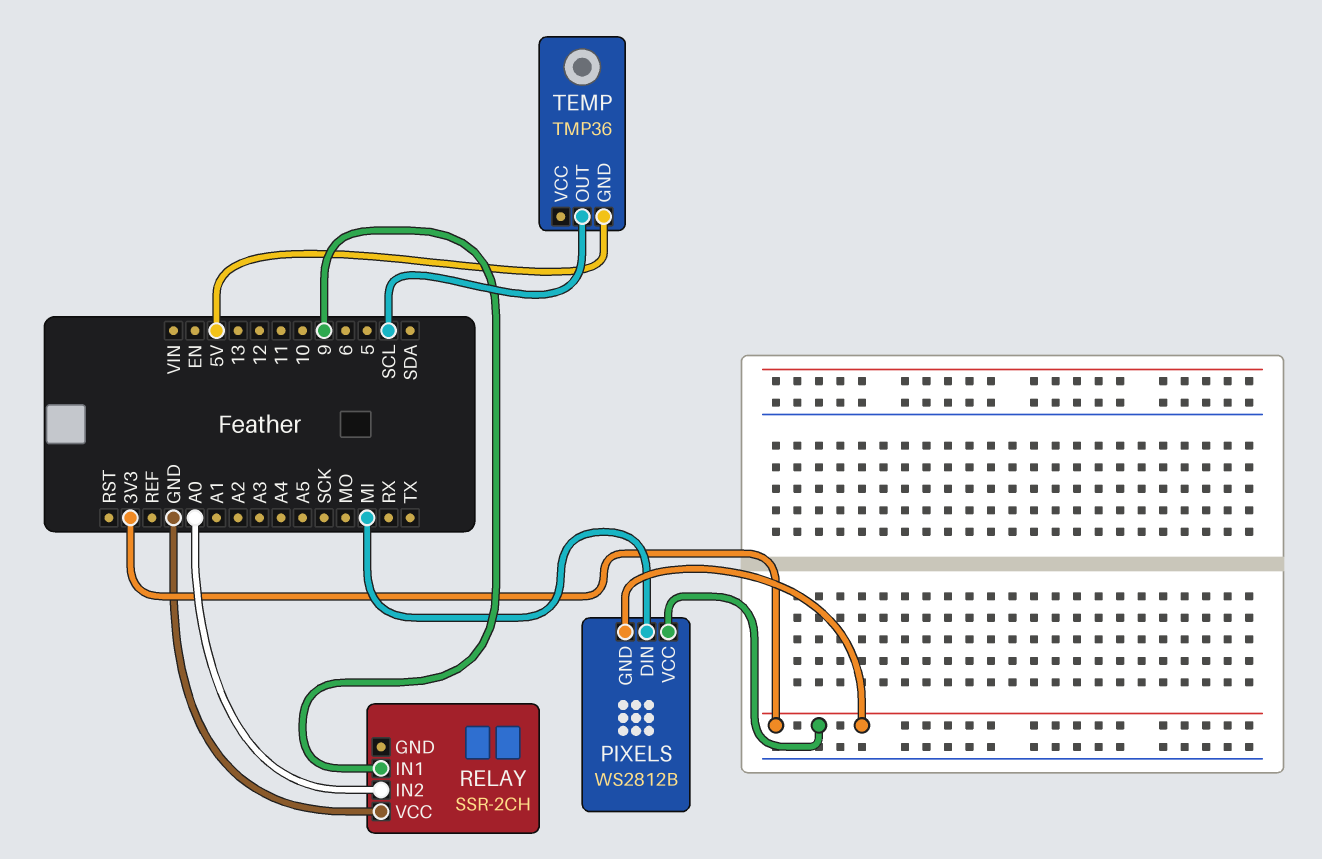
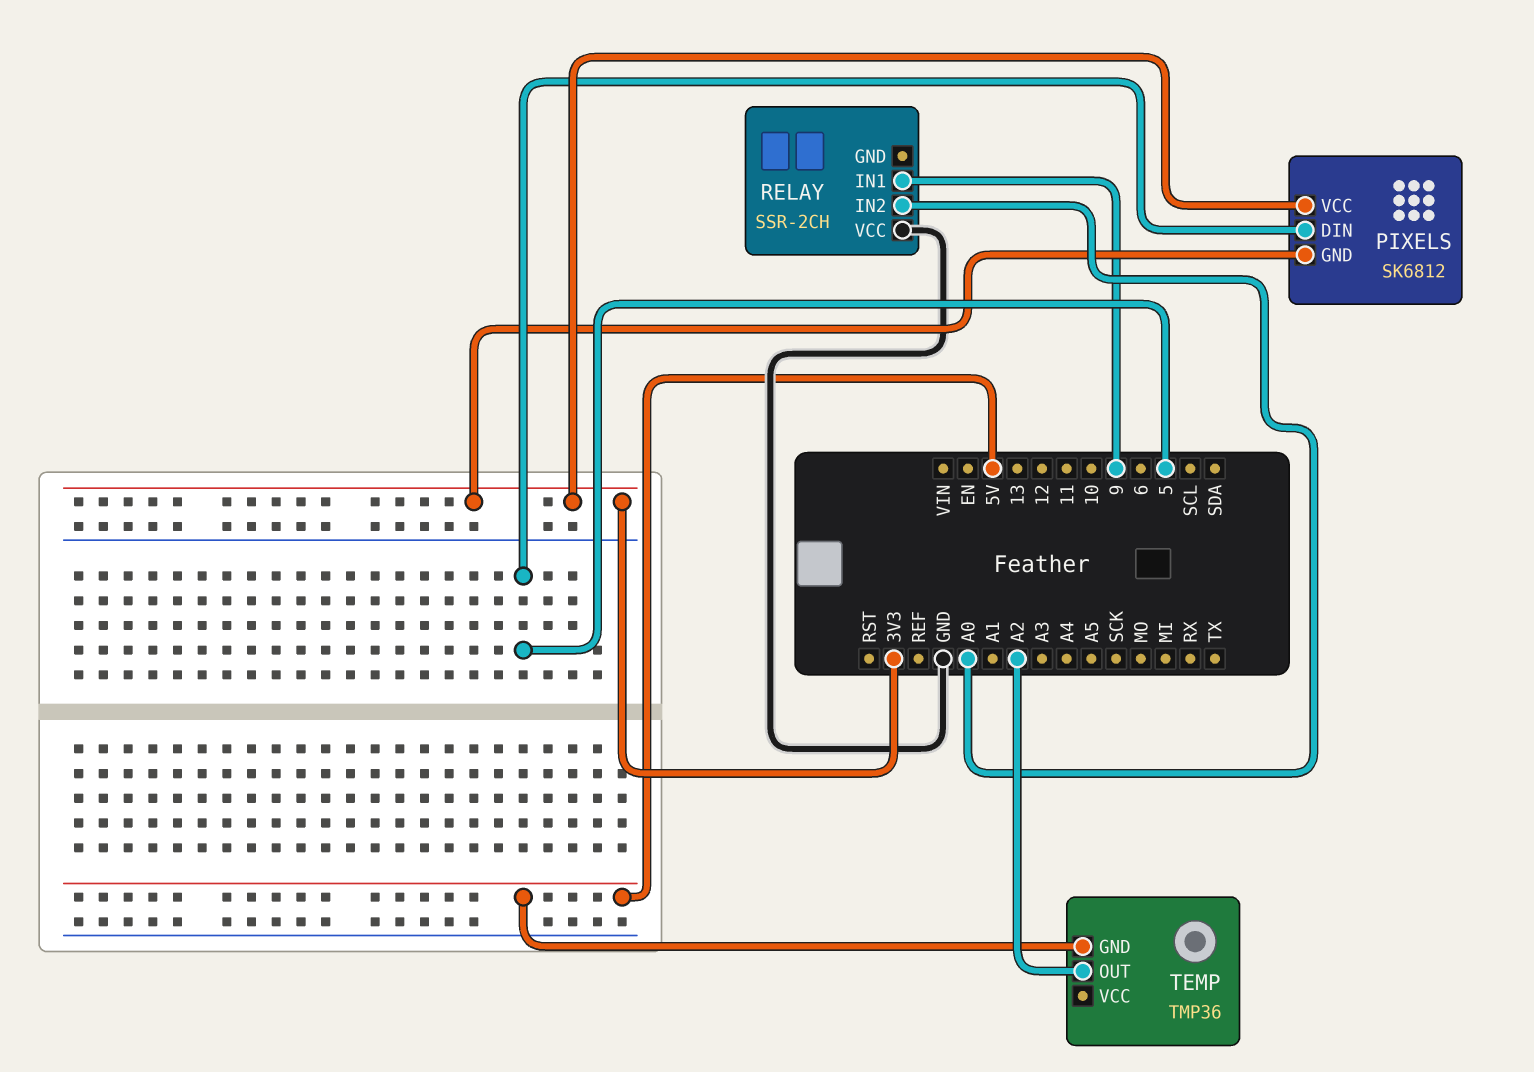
PIXELS: WS2812B -> SK6812
PIXELS pin DIN: MI -> 5
TEMP pin OUT: SCL -> A2

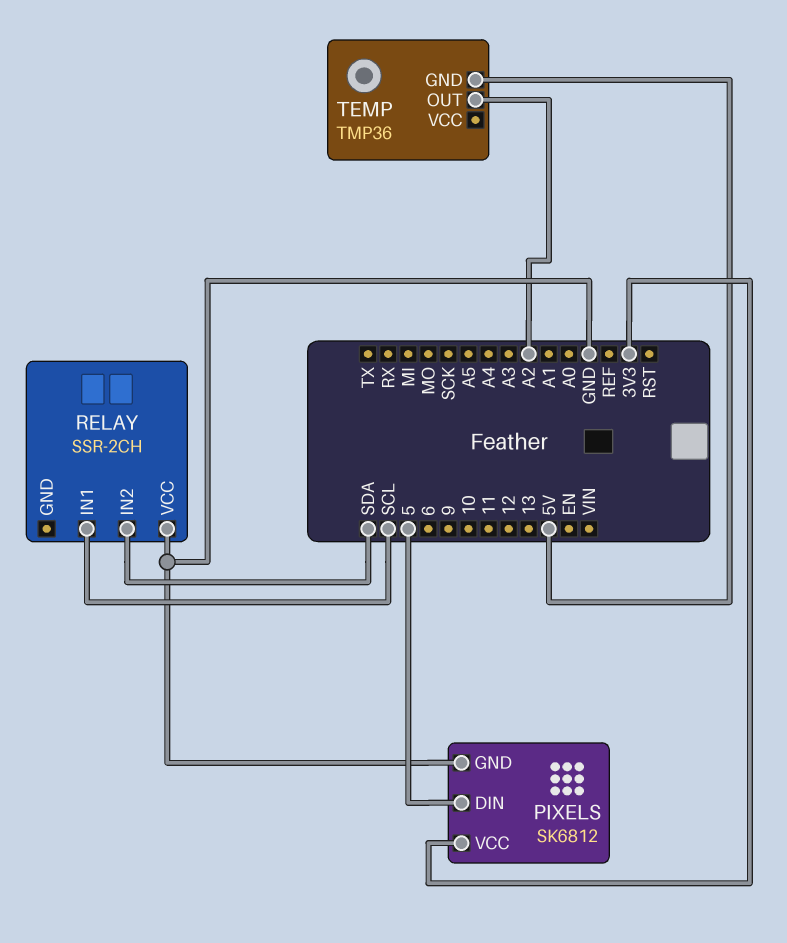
PIXELS pin GND: 3V3 -> GND
RELAY pin IN1: 9 -> SCL
RELAY pin IN2: A0 -> SDA

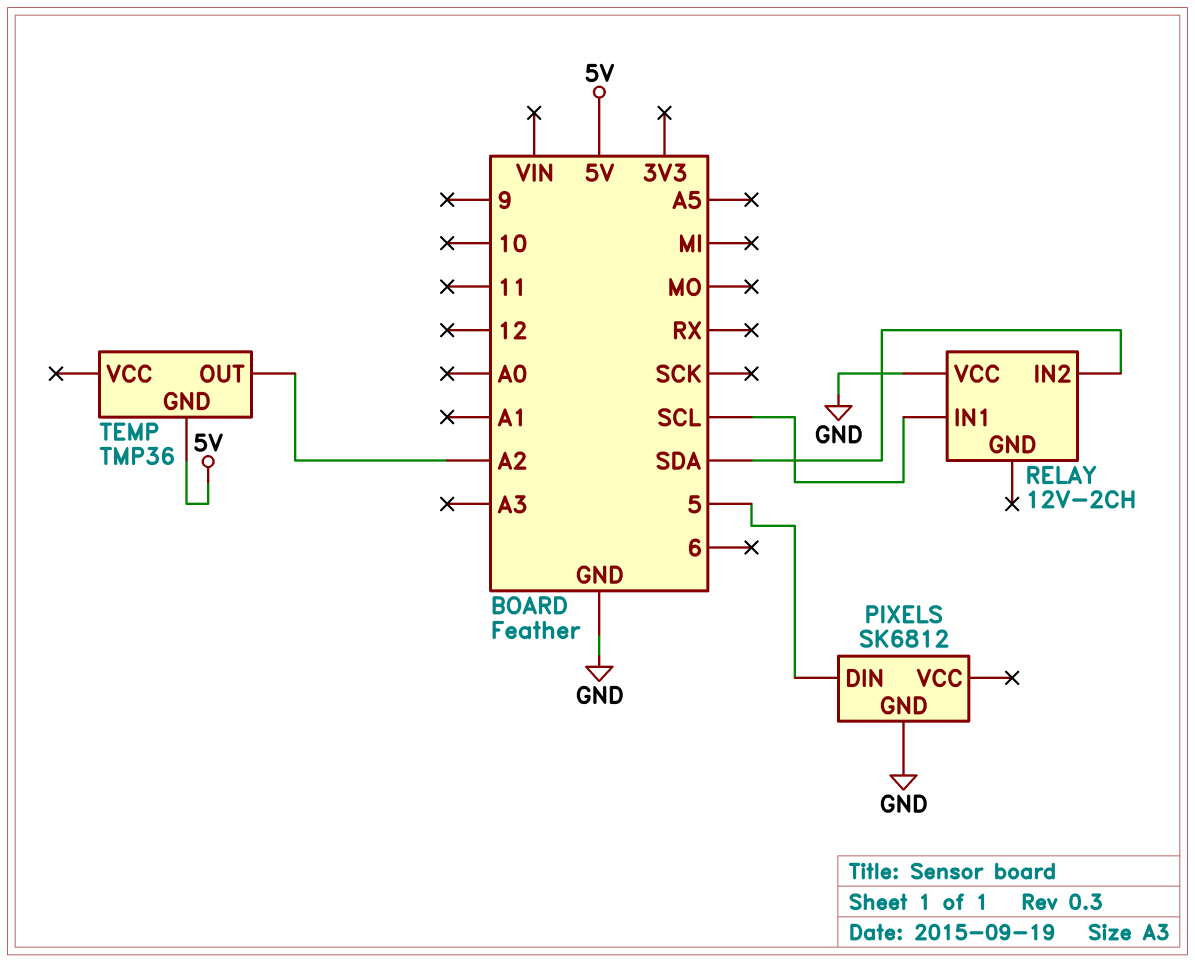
PIXELS pin VCC: 3V3 -> none
RELAY: SSR-2CH -> 12V-2CH

